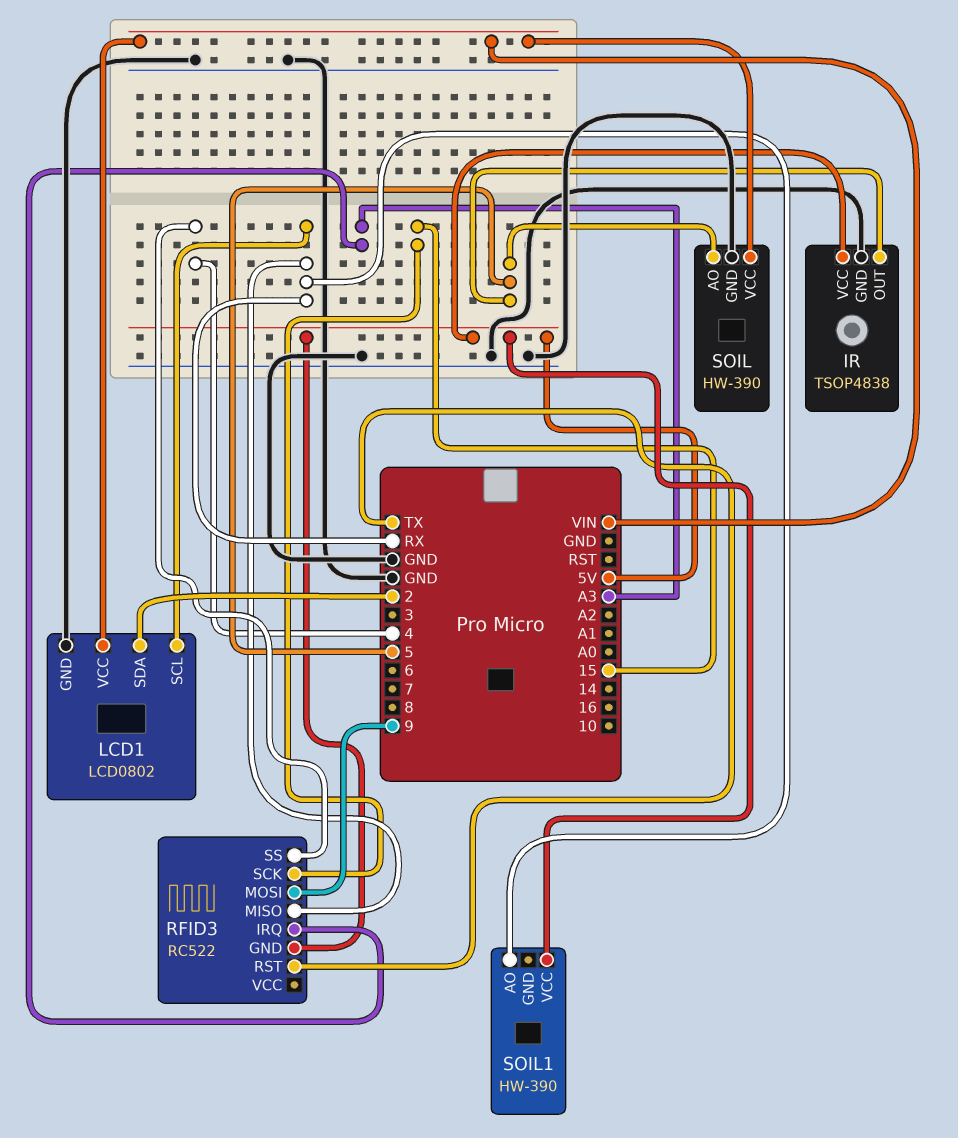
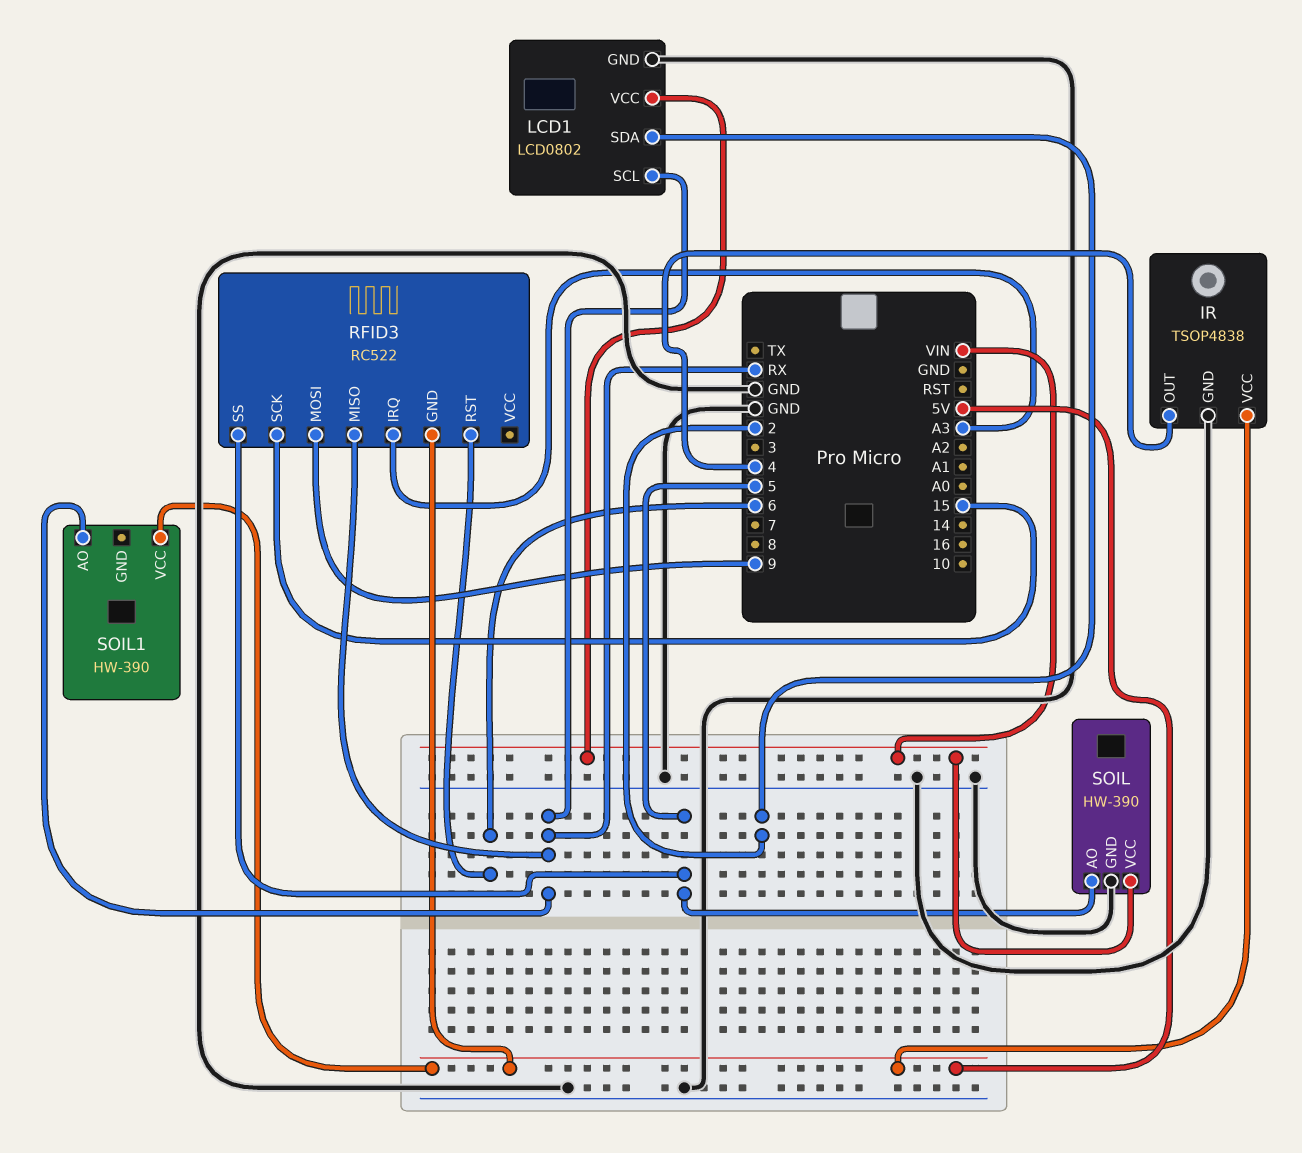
IR pin OUT: 5 -> 4
RFID3 pin RST: TX -> 6
RFID3 pin SS: 4 -> 5

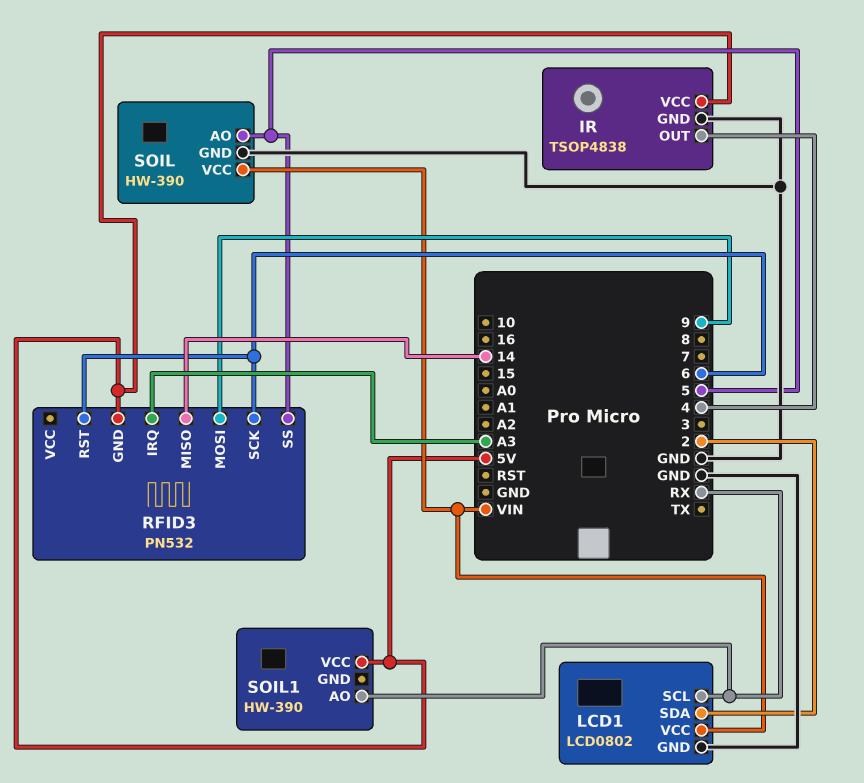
RFID3: RC522 -> PN532
RFID3 pin MISO: RX -> 14
RFID3 pin SCK: 15 -> 6

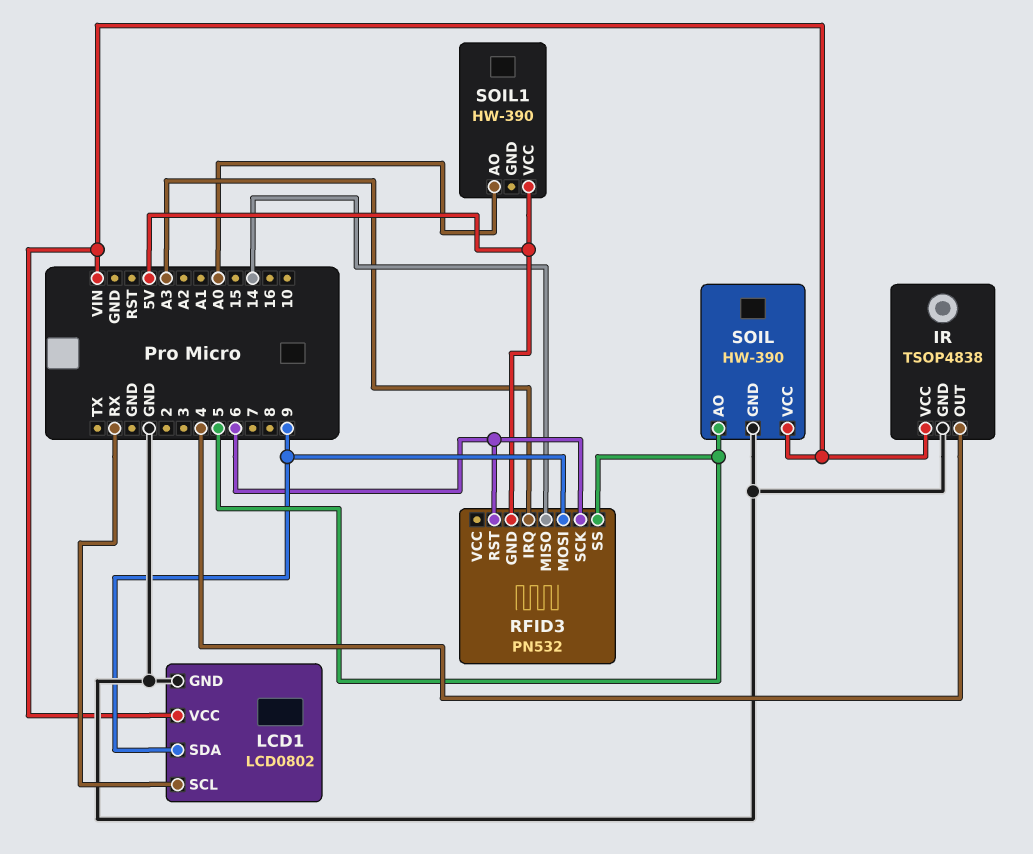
IR pin VCC: 5V -> VIN
LCD1 pin SDA: 2 -> 9
SOIL1 pin AO: RX -> A0

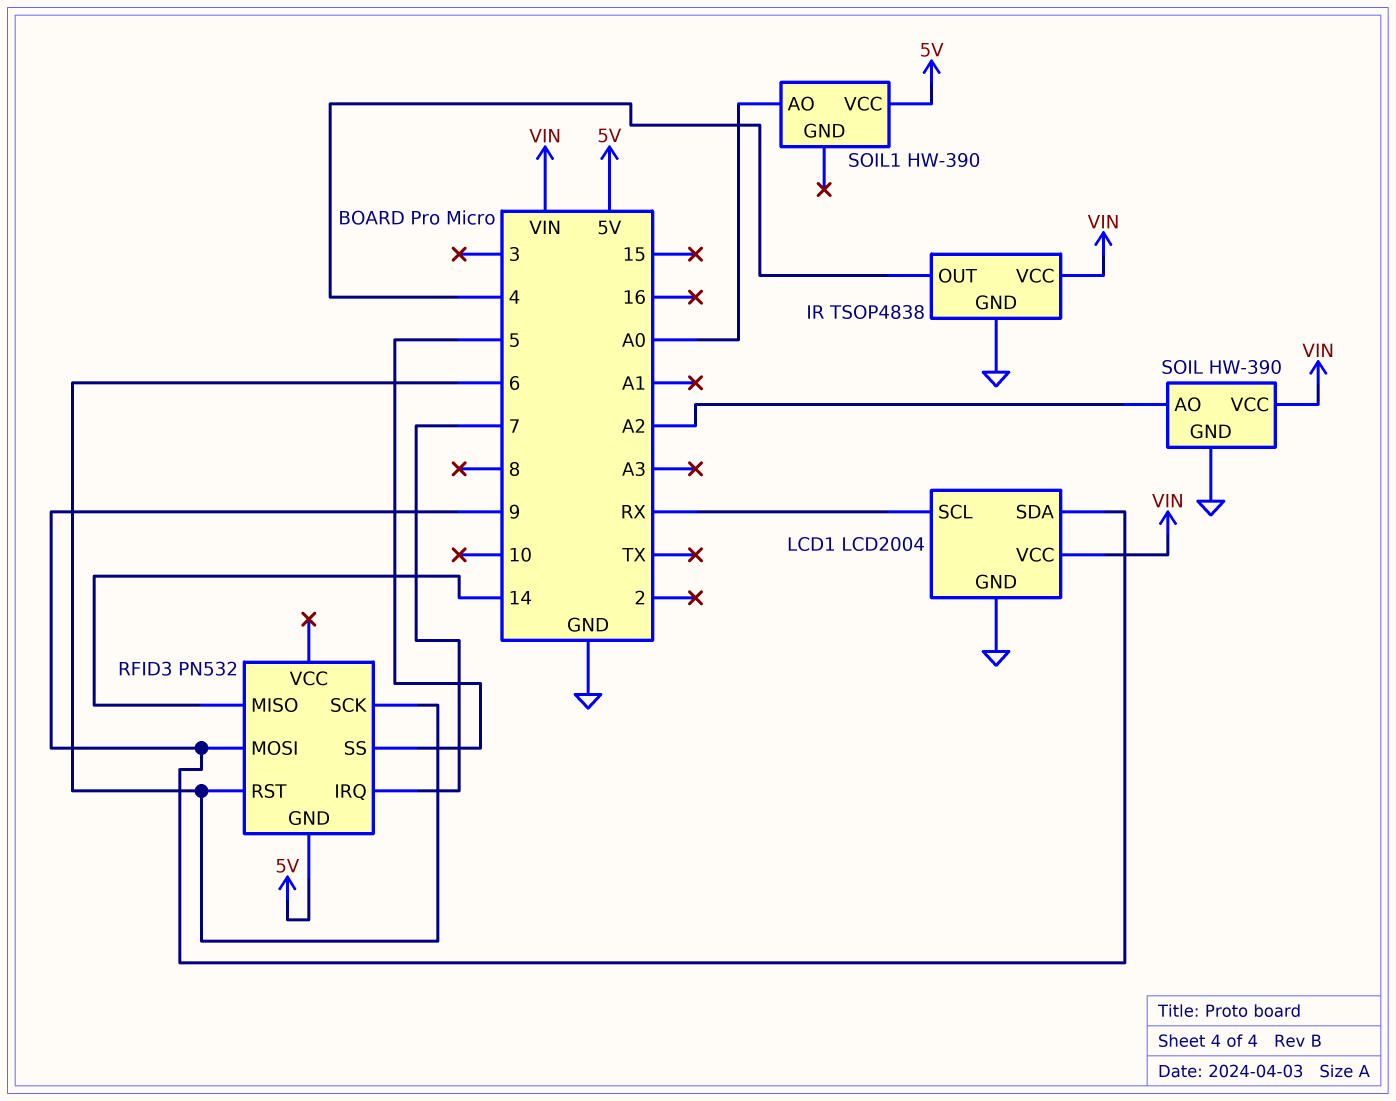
LCD1: LCD0802 -> LCD2004
RFID3 pin IRQ: A3 -> 7
SOIL pin AO: 5 -> A2

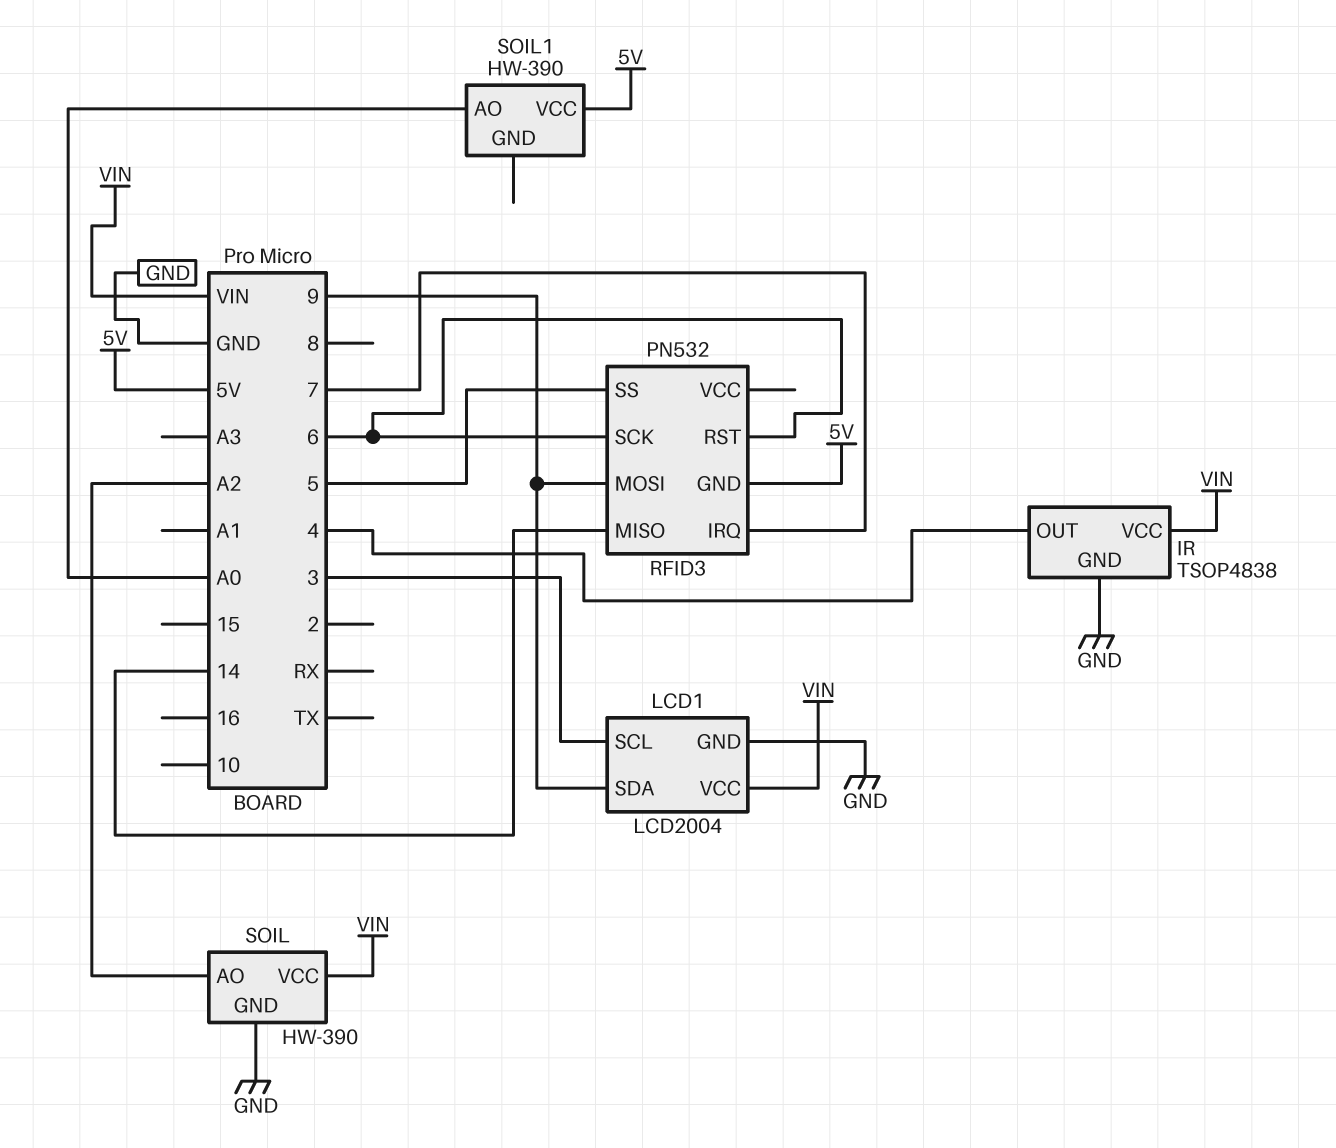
LCD1 pin SCL: RX -> 3

